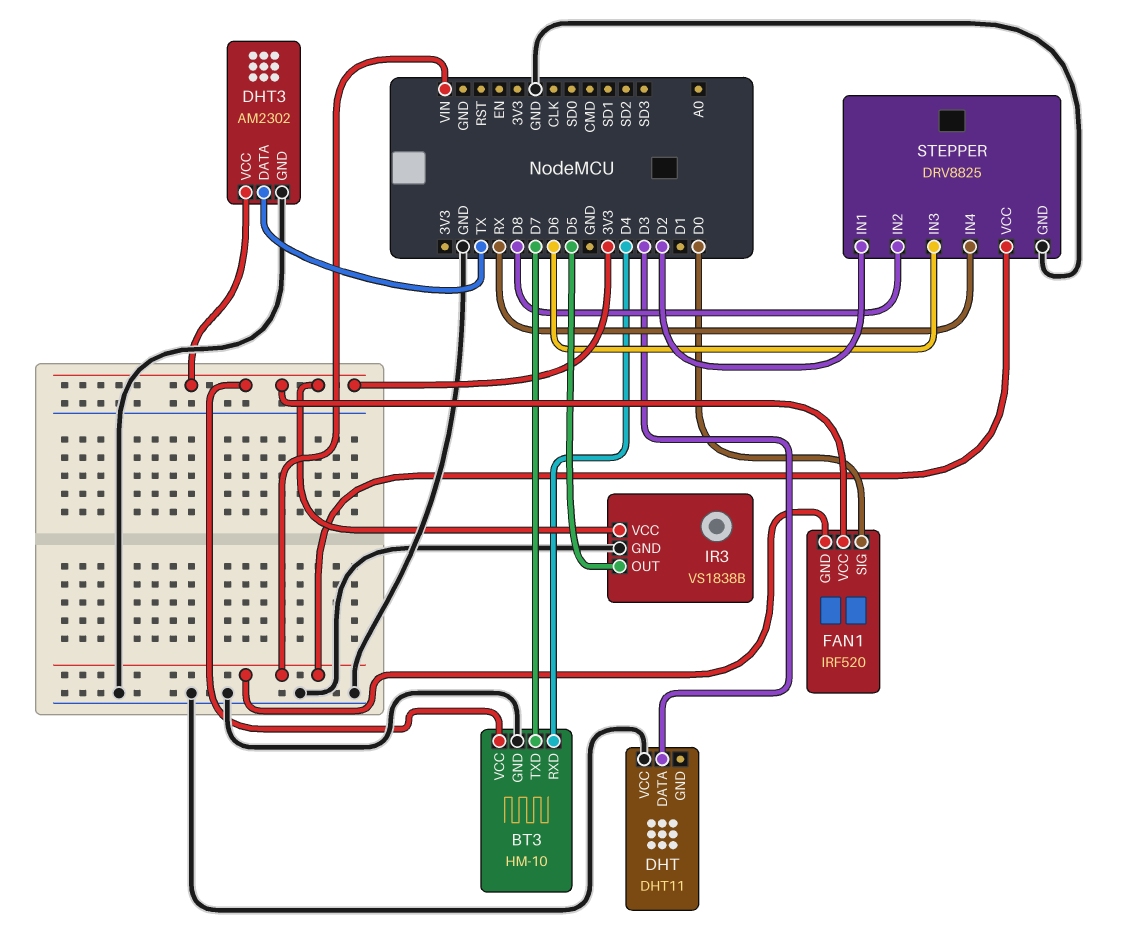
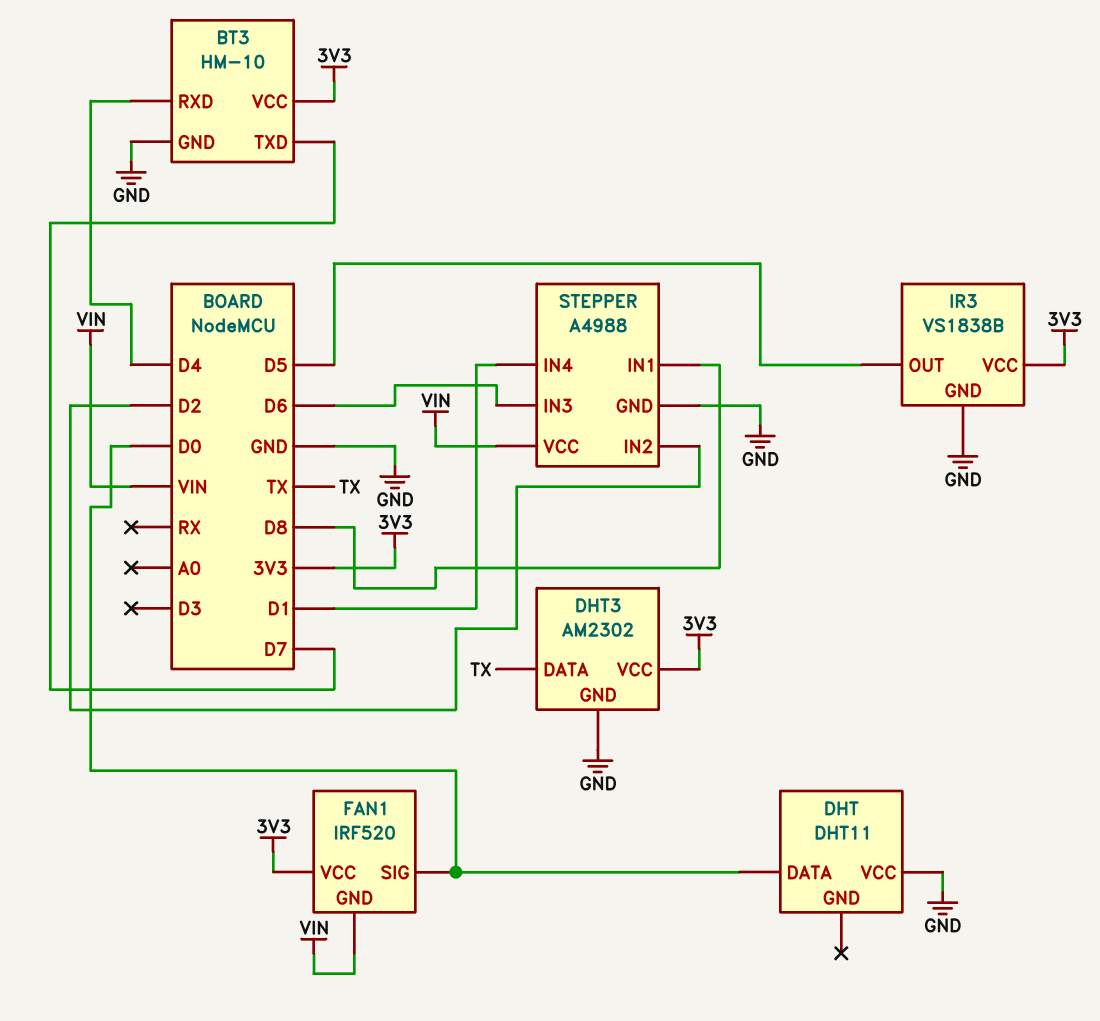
DHT pin DATA: D3 -> D0
STEPPER: DRV8825 -> A4988
STEPPER pin IN1: D2 -> D8
STEPPER pin IN2: D8 -> D2
STEPPER pin IN4: RX -> D1

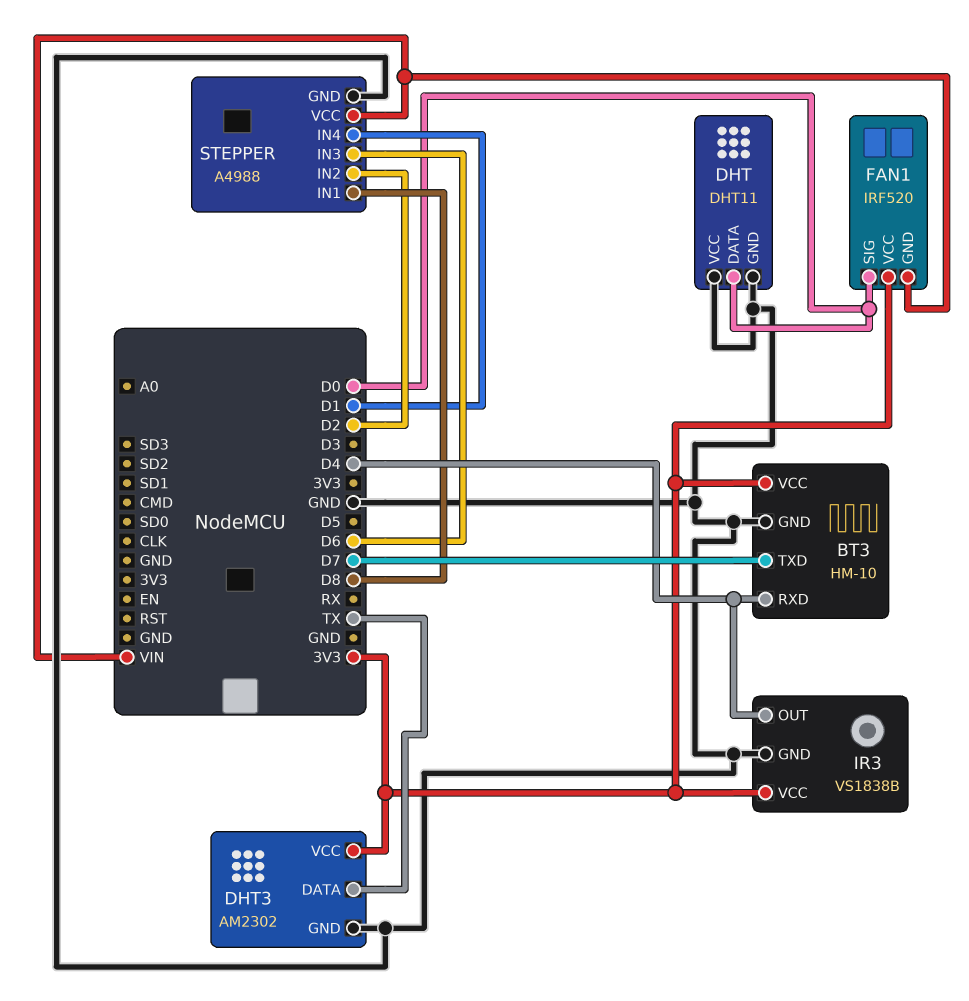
DHT pin GND: none -> GND
IR3 pin OUT: D5 -> D4

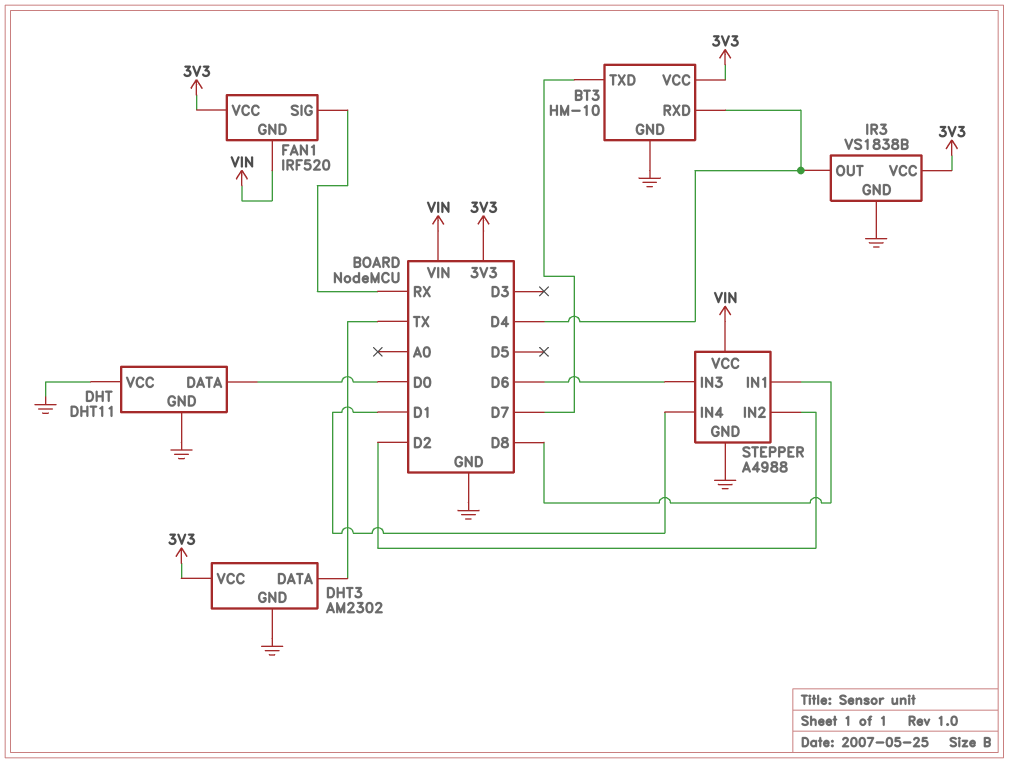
FAN1 pin SIG: D0 -> RX

